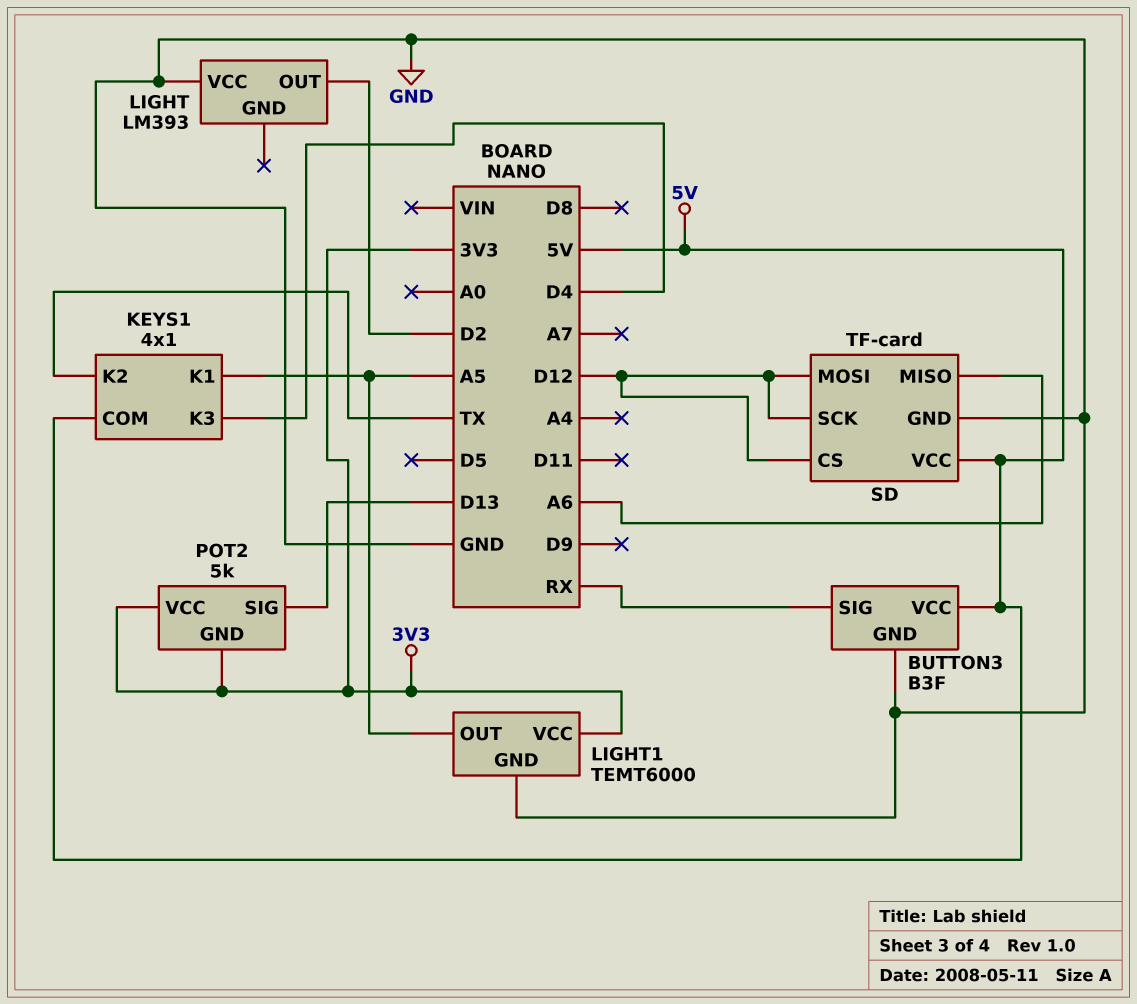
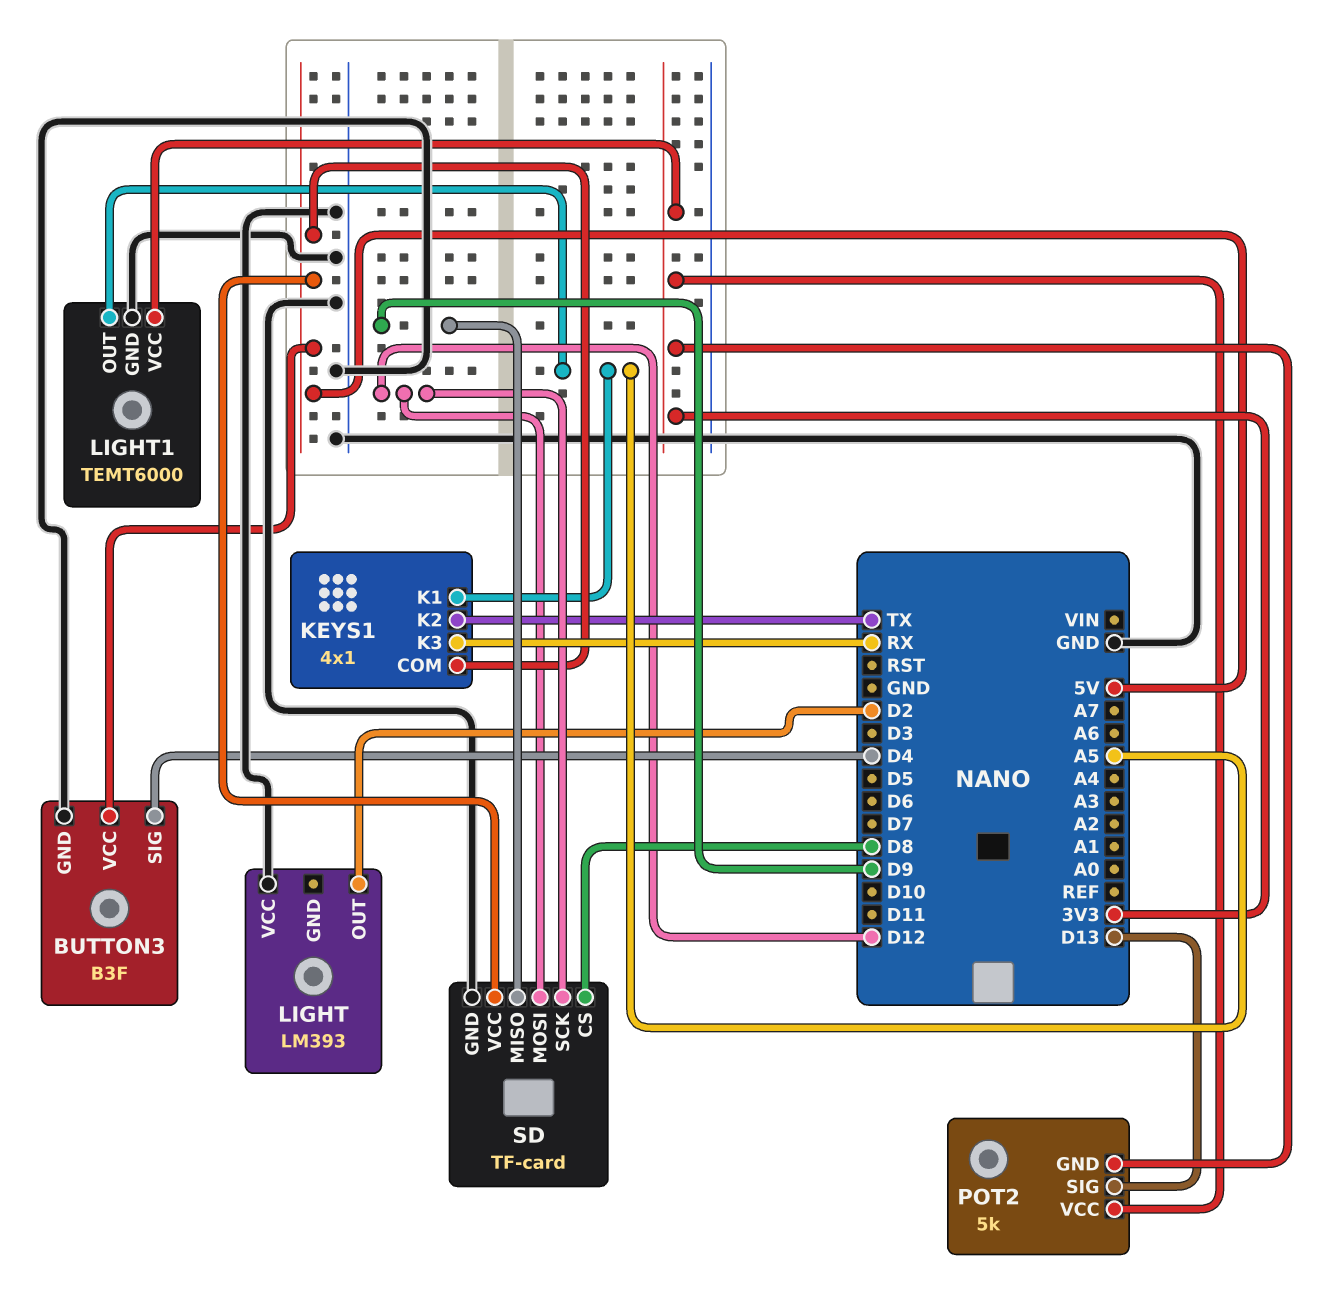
BUTTON3 pin SIG: RX -> D4
KEYS1 pin K3: D4 -> RX
SD pin CS: D12 -> D8
SD pin MISO: A6 -> D9

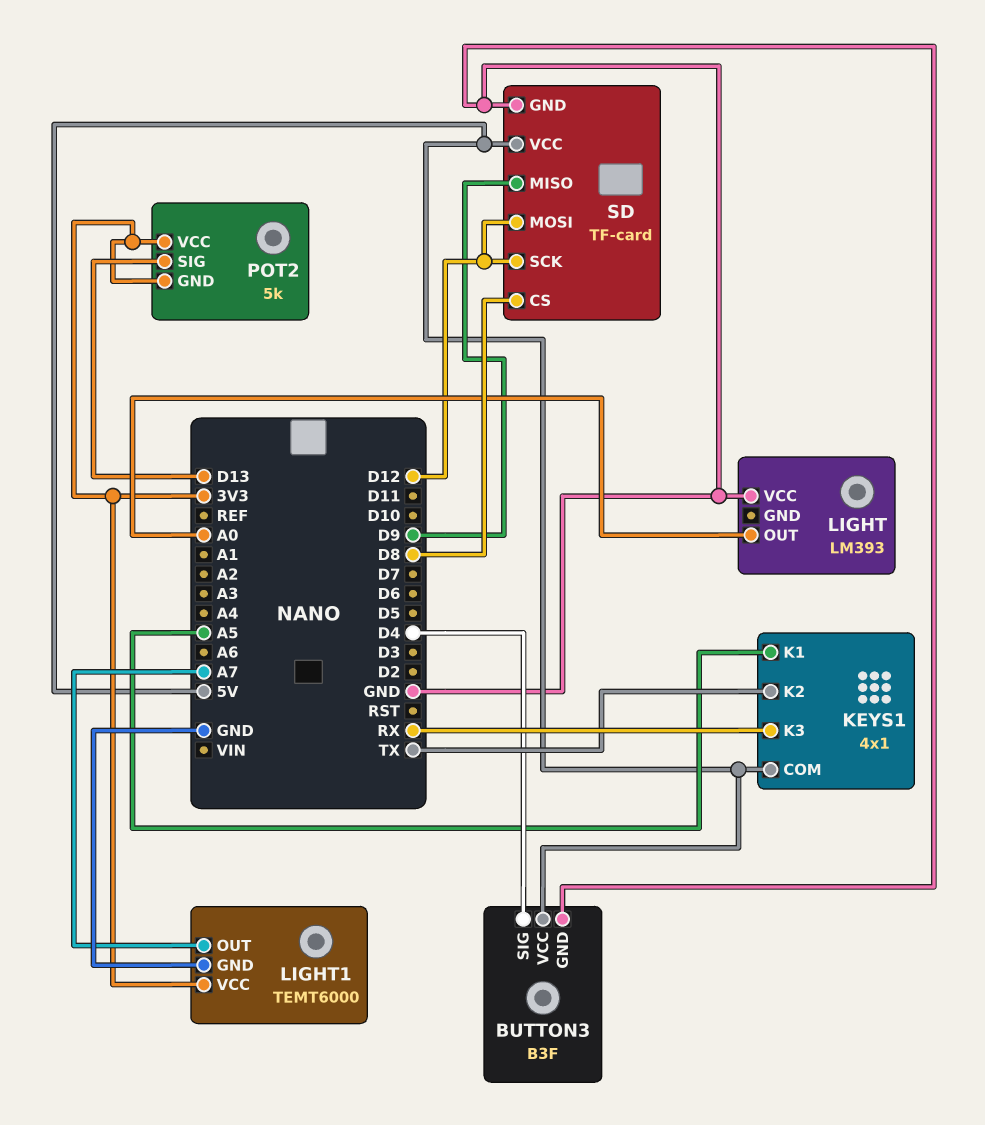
LIGHT pin OUT: D2 -> A0
LIGHT1 pin OUT: A5 -> A7

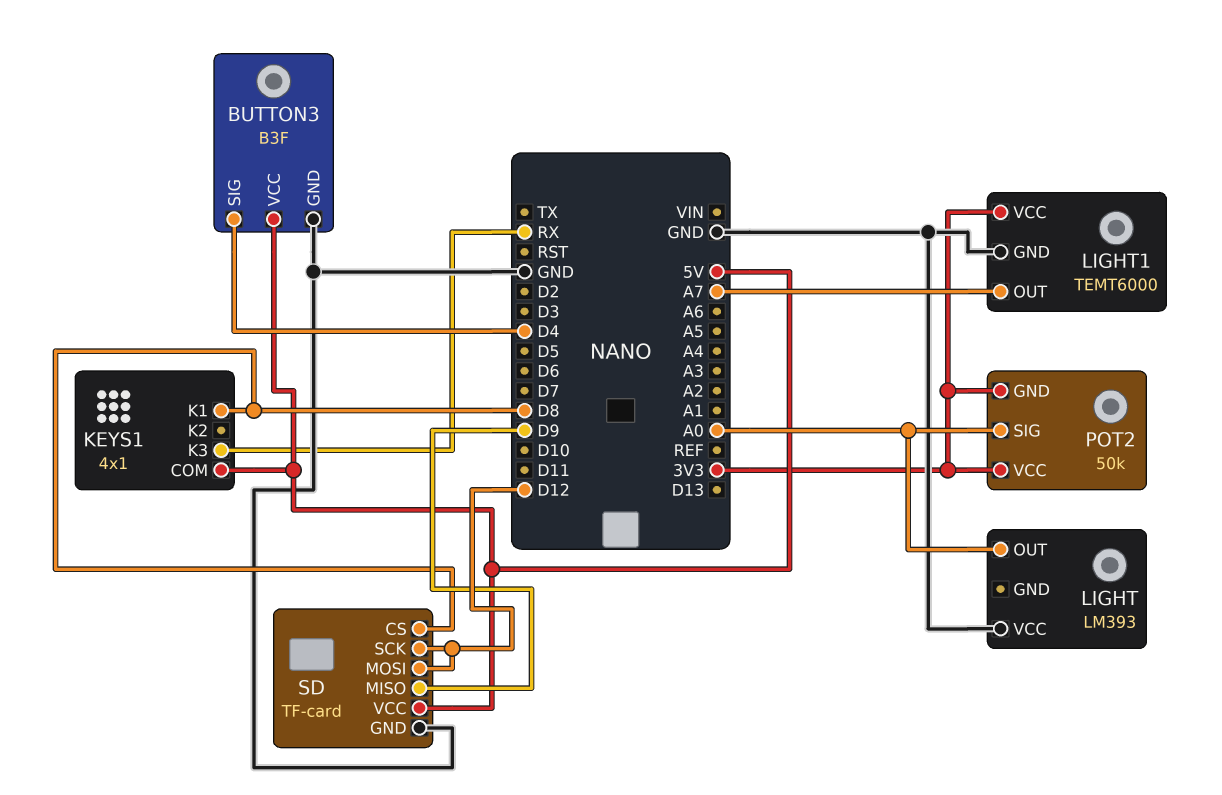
KEYS1 pin K1: A5 -> D8
KEYS1 pin K2: TX -> none
POT2: 5k -> 50k
POT2 pin SIG: D13 -> A0

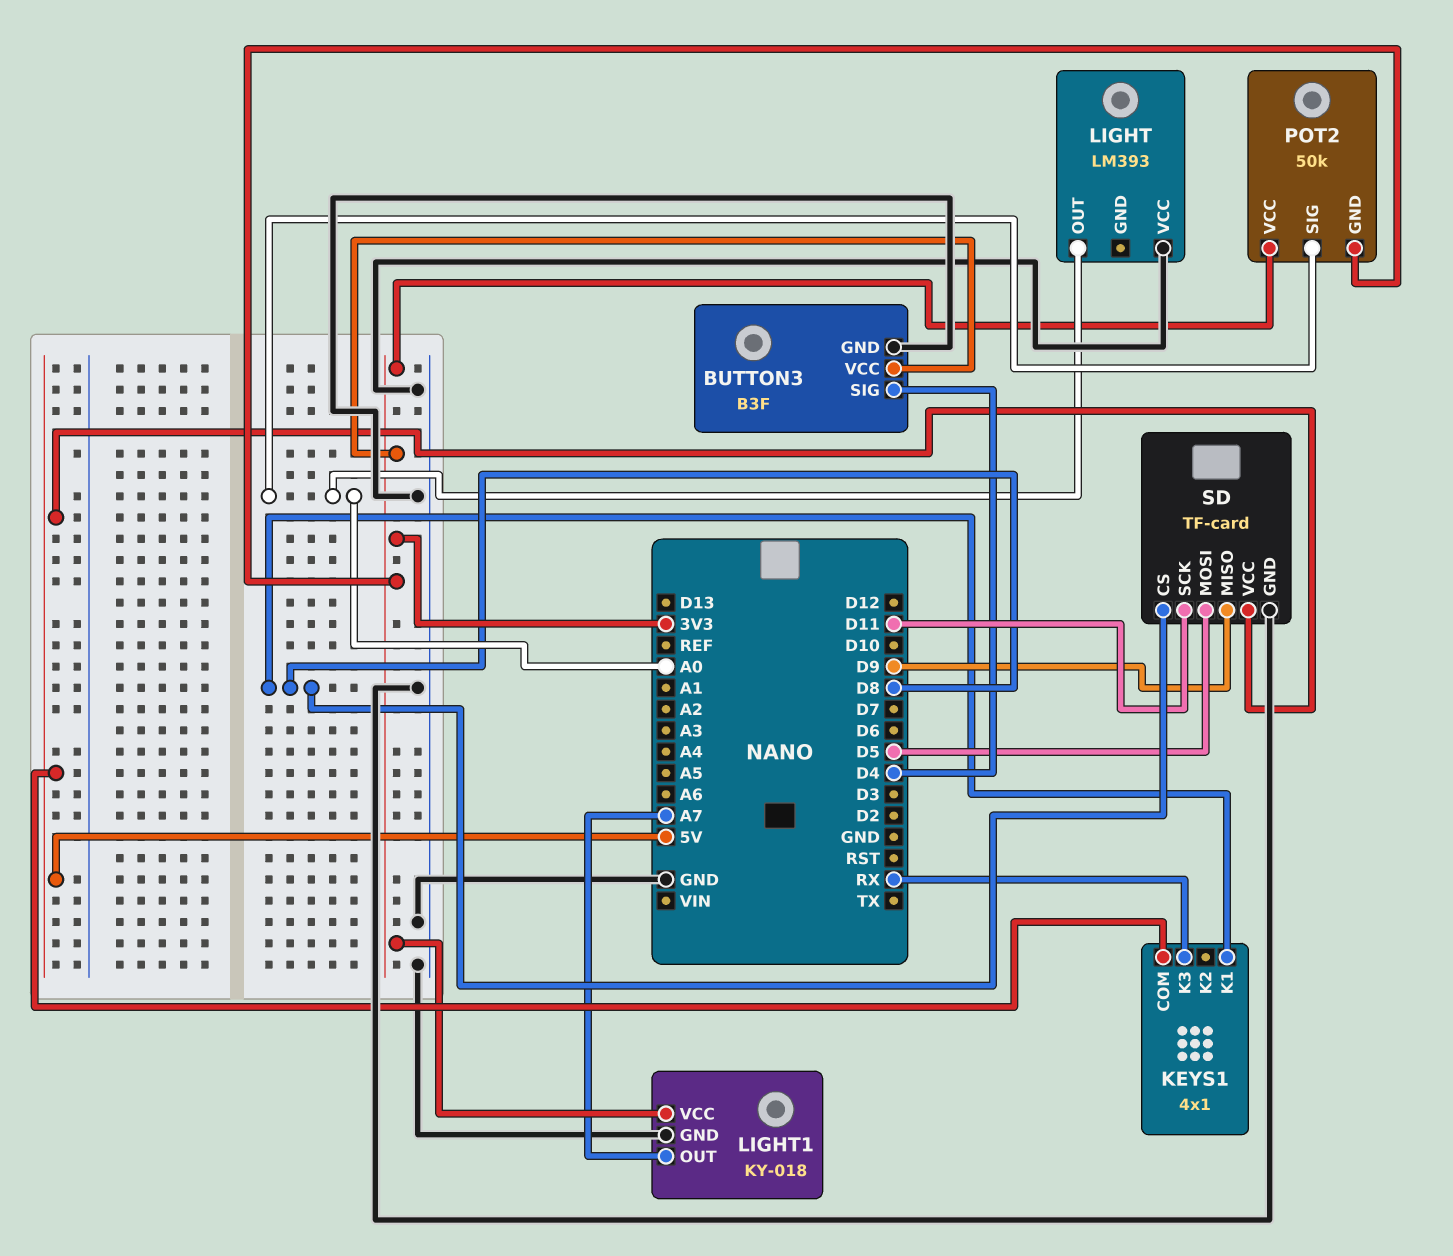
BUTTON3 pin VCC: 5V -> 3V3
LIGHT1: TEMT6000 -> KY-018
SD pin MOSI: D12 -> D5
SD pin SCK: D12 -> D11

